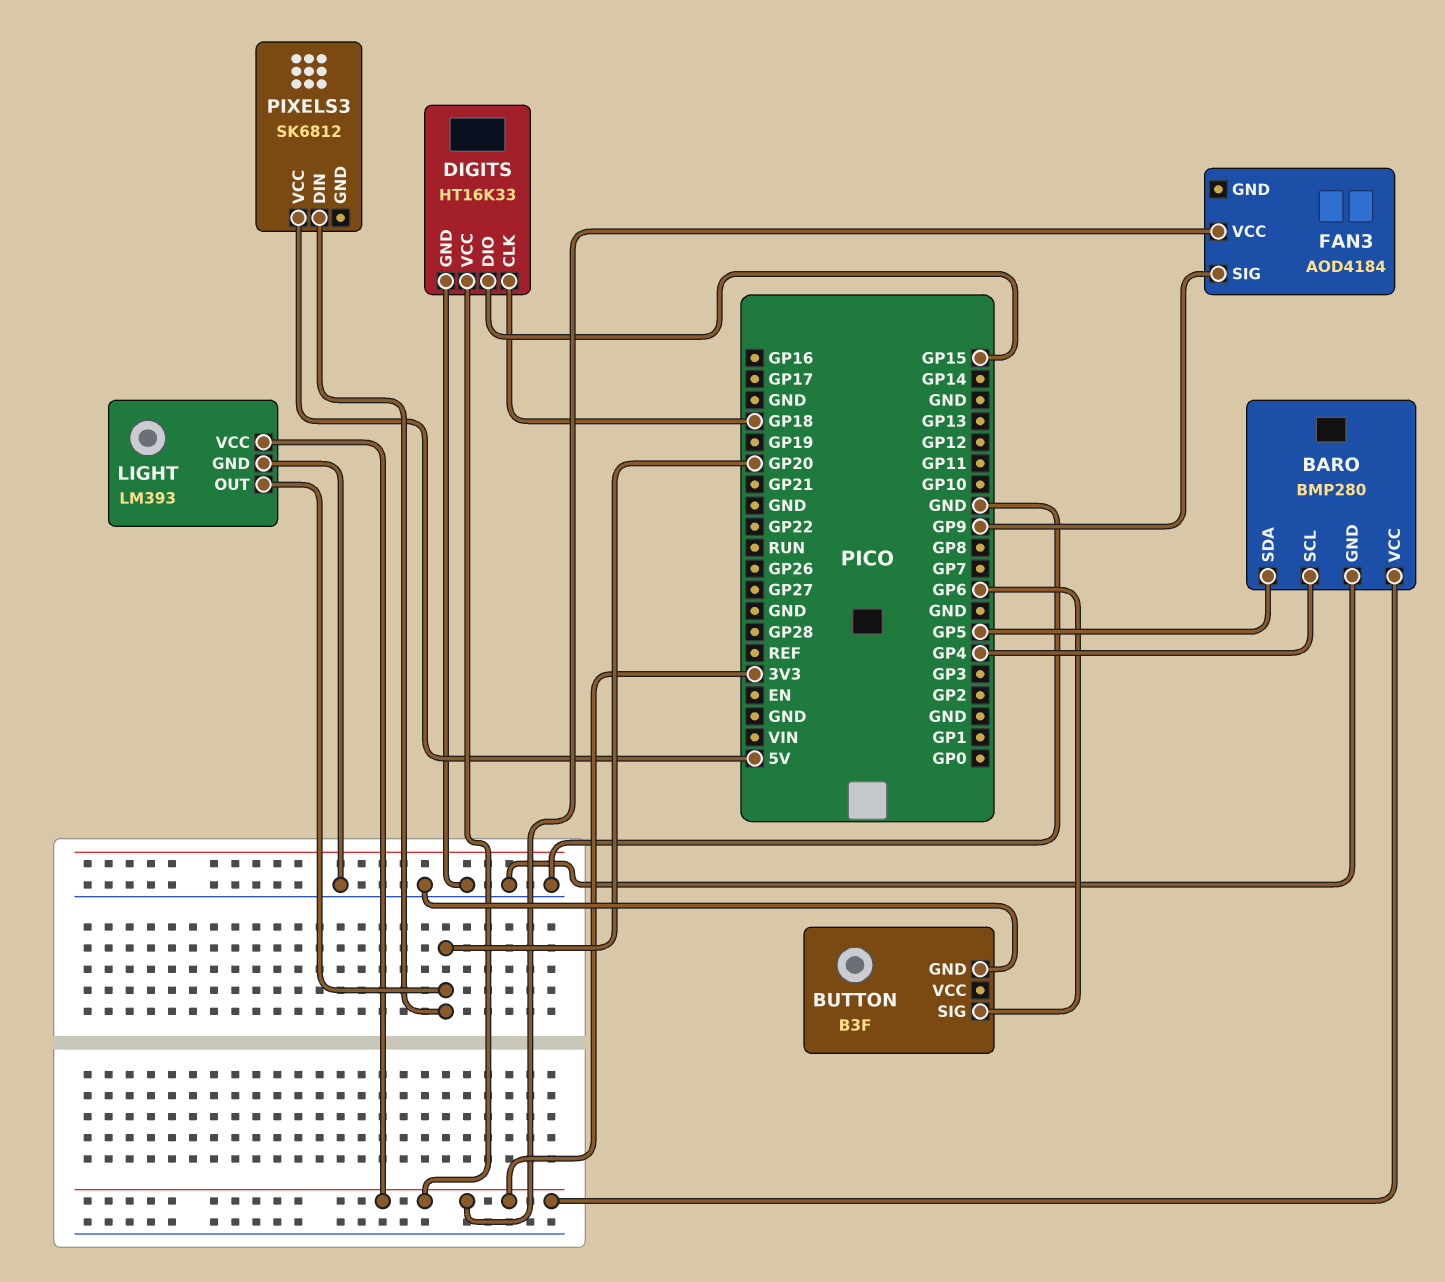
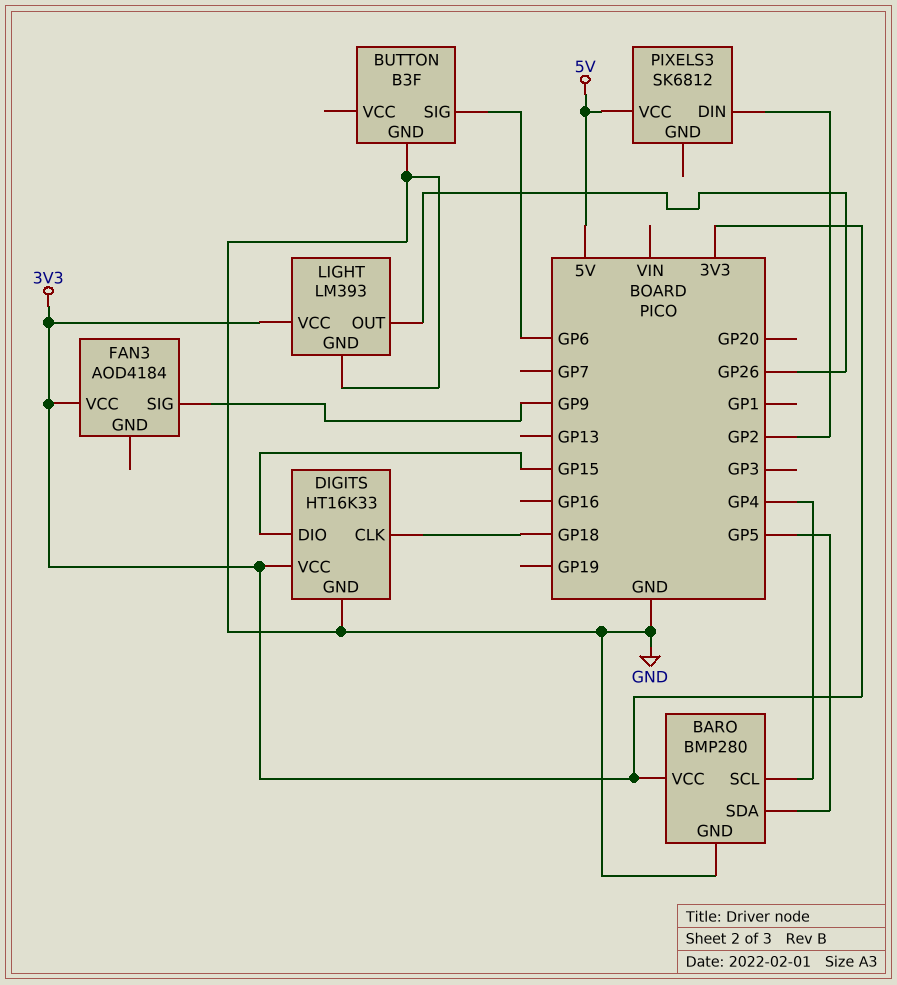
LIGHT pin OUT: GP20 -> GP26
PIXELS3 pin DIN: GP20 -> GP2

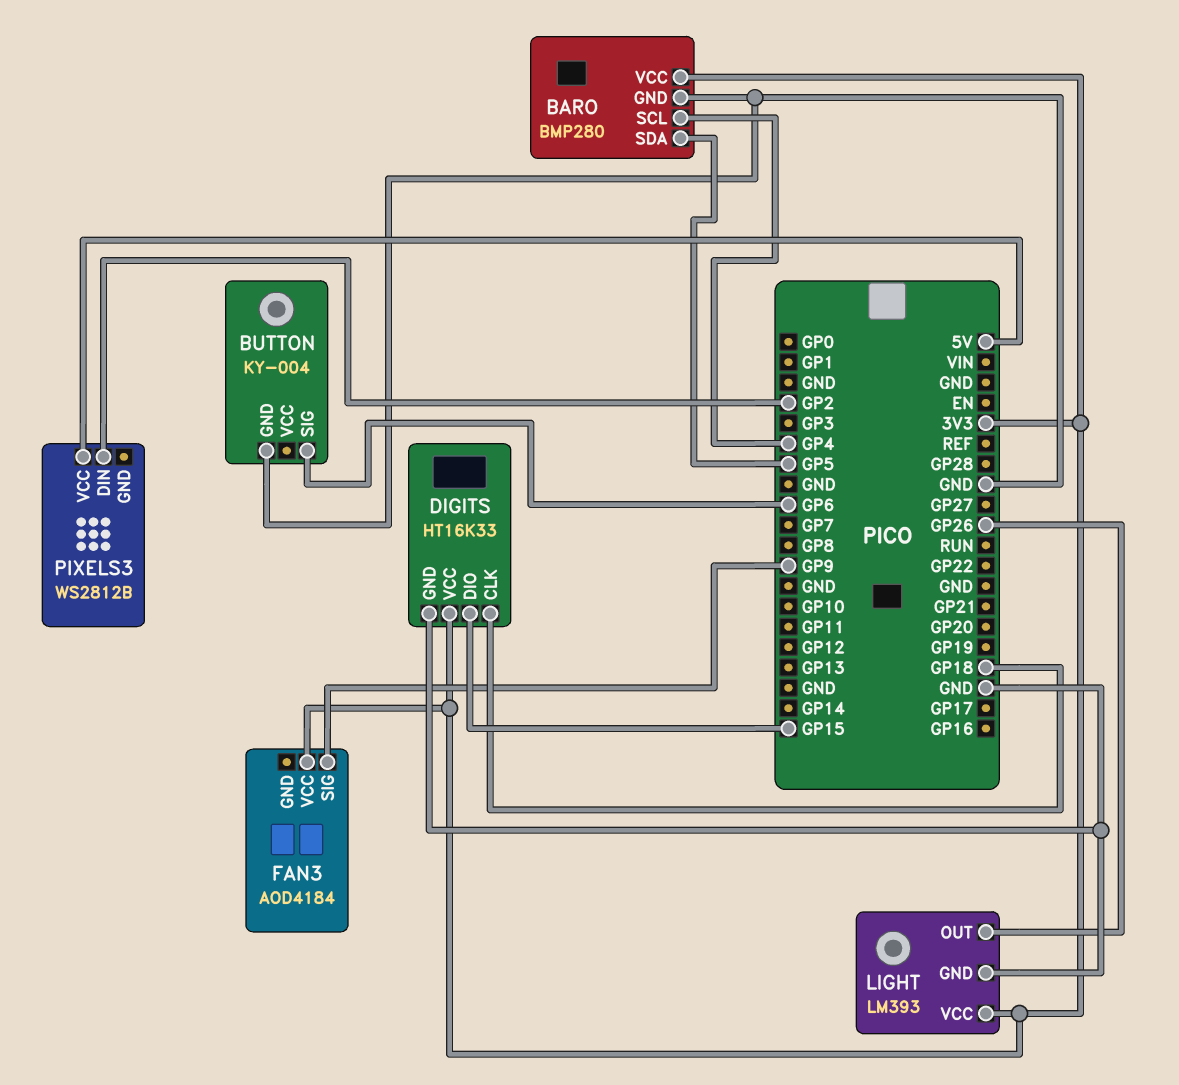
BUTTON: B3F -> KY-004
PIXELS3: SK6812 -> WS2812B

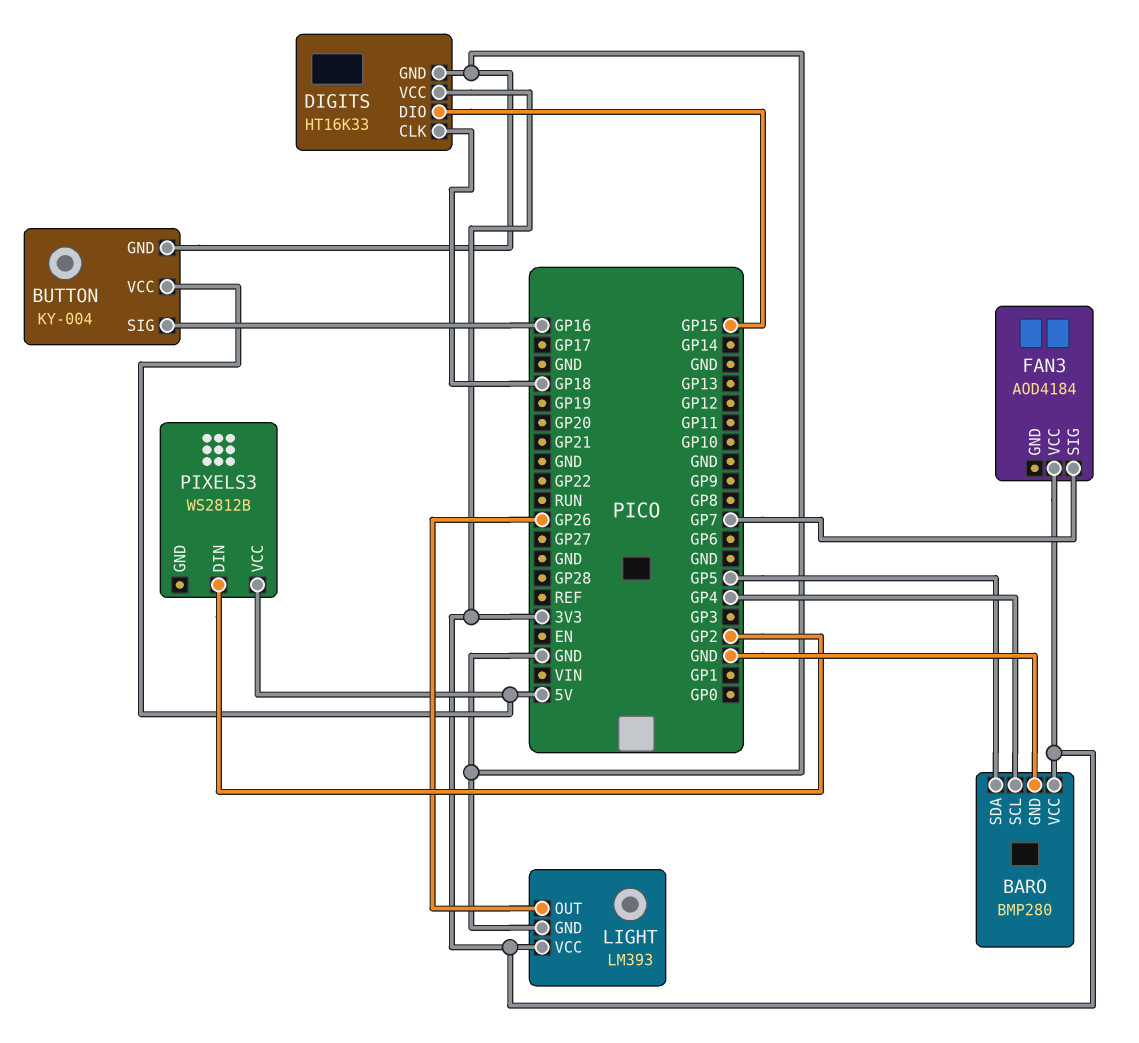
BUTTON pin SIG: GP6 -> GP16
BUTTON pin VCC: none -> 5V
FAN3 pin SIG: GP9 -> GP7

